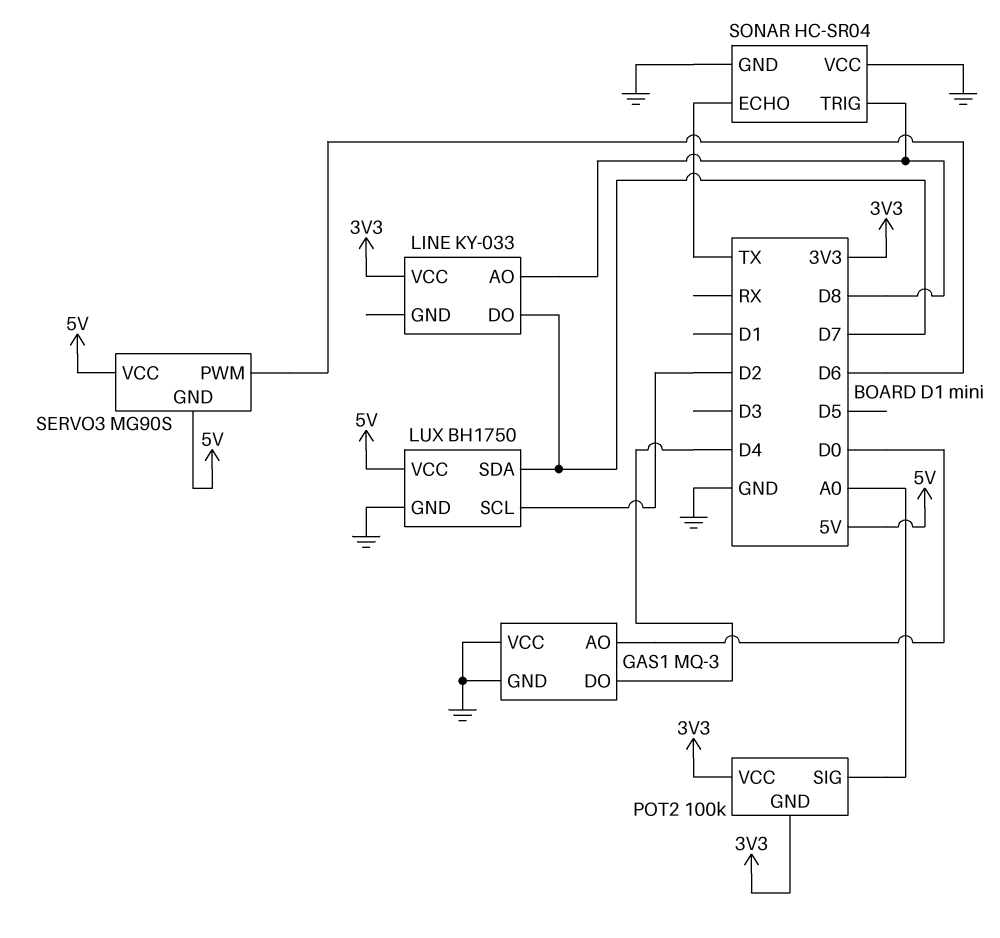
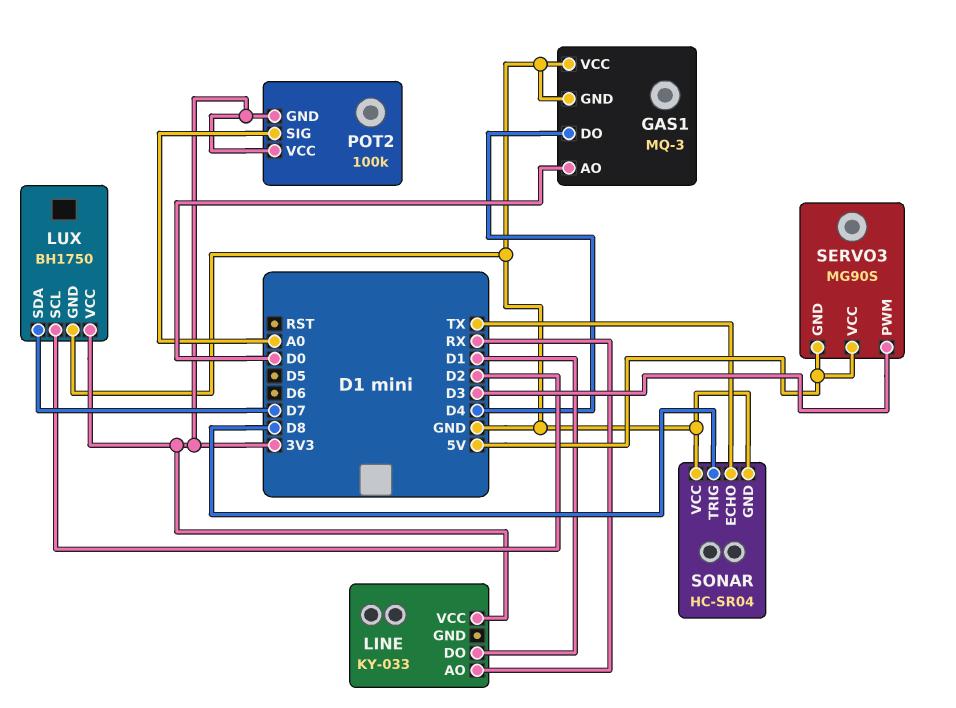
LINE pin AO: D8 -> RX
LINE pin DO: D7 -> D1
LUX pin VCC: 5V -> 3V3
SERVO3 pin PWM: D6 -> D3

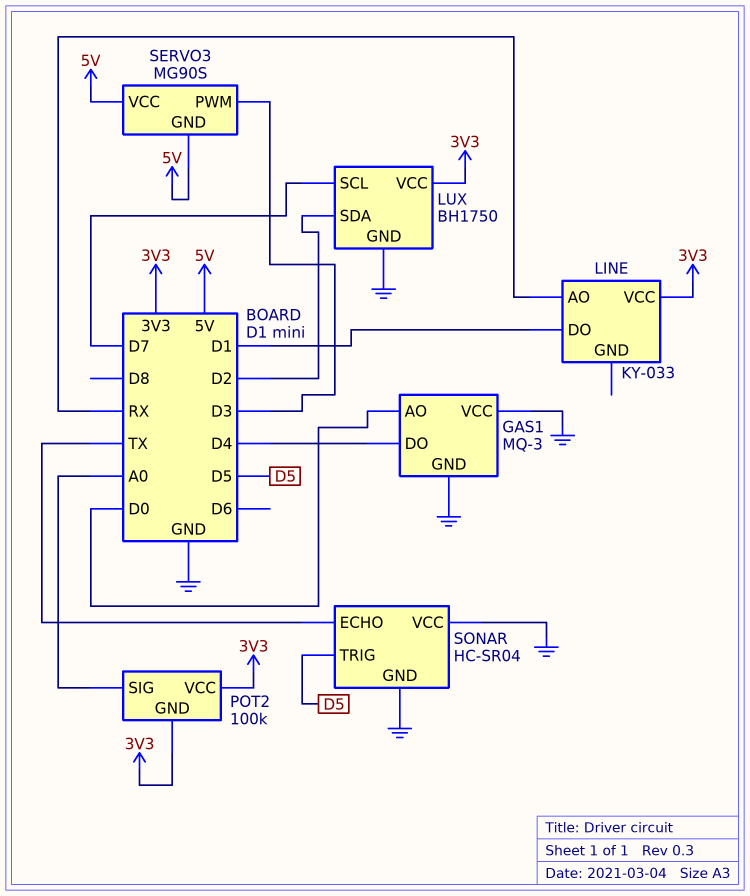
LUX pin SCL: D2 -> D7
LUX pin SDA: D7 -> D2
SONAR pin TRIG: D8 -> D5

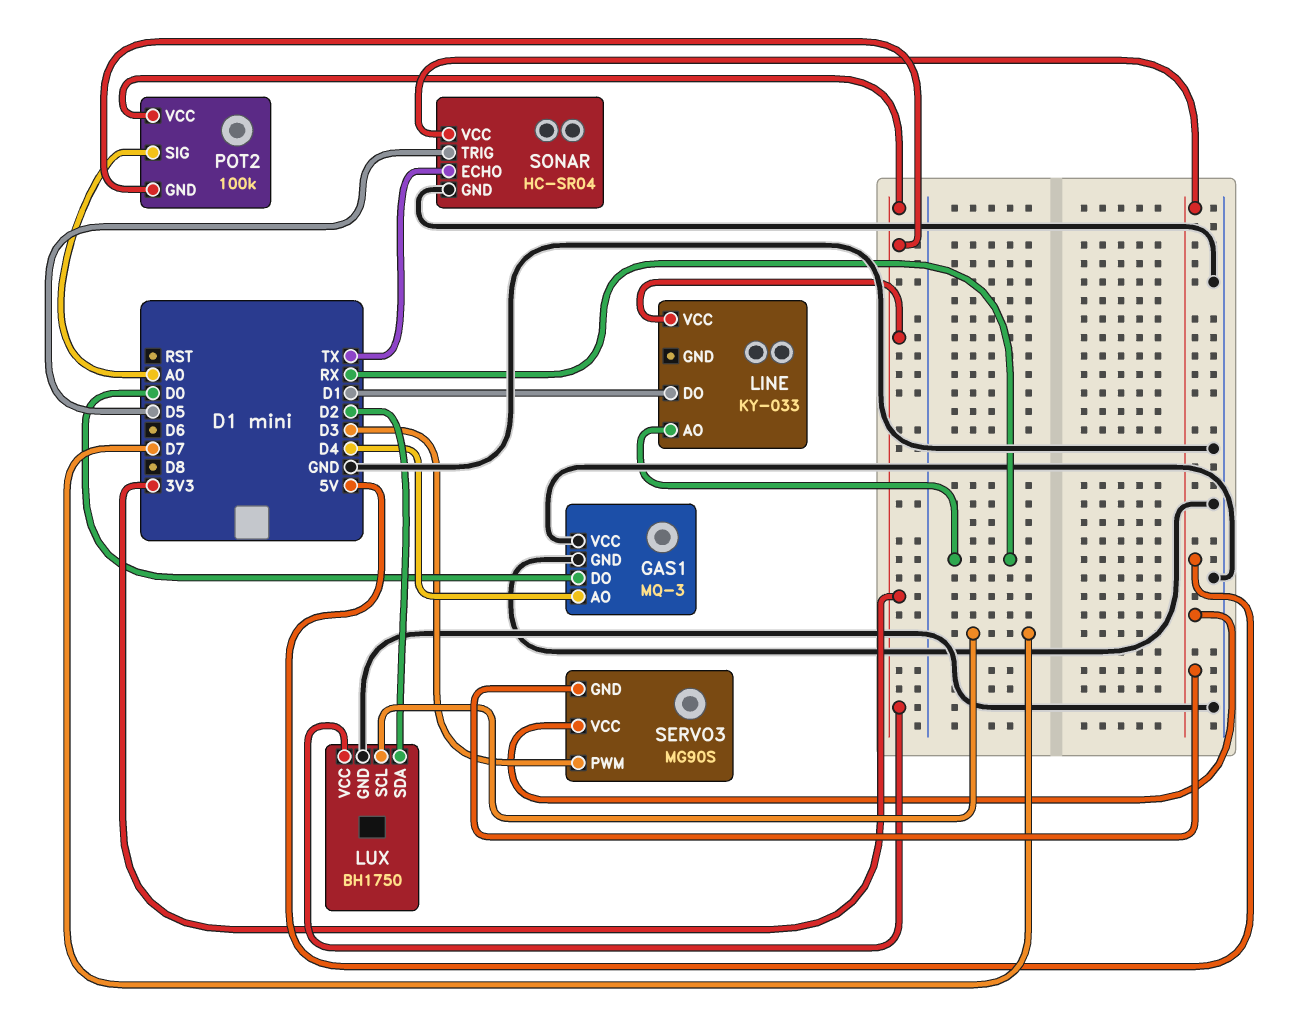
GAS1 pin AO: D0 -> D4
GAS1 pin DO: D4 -> D0
SONAR pin VCC: GND -> 5V

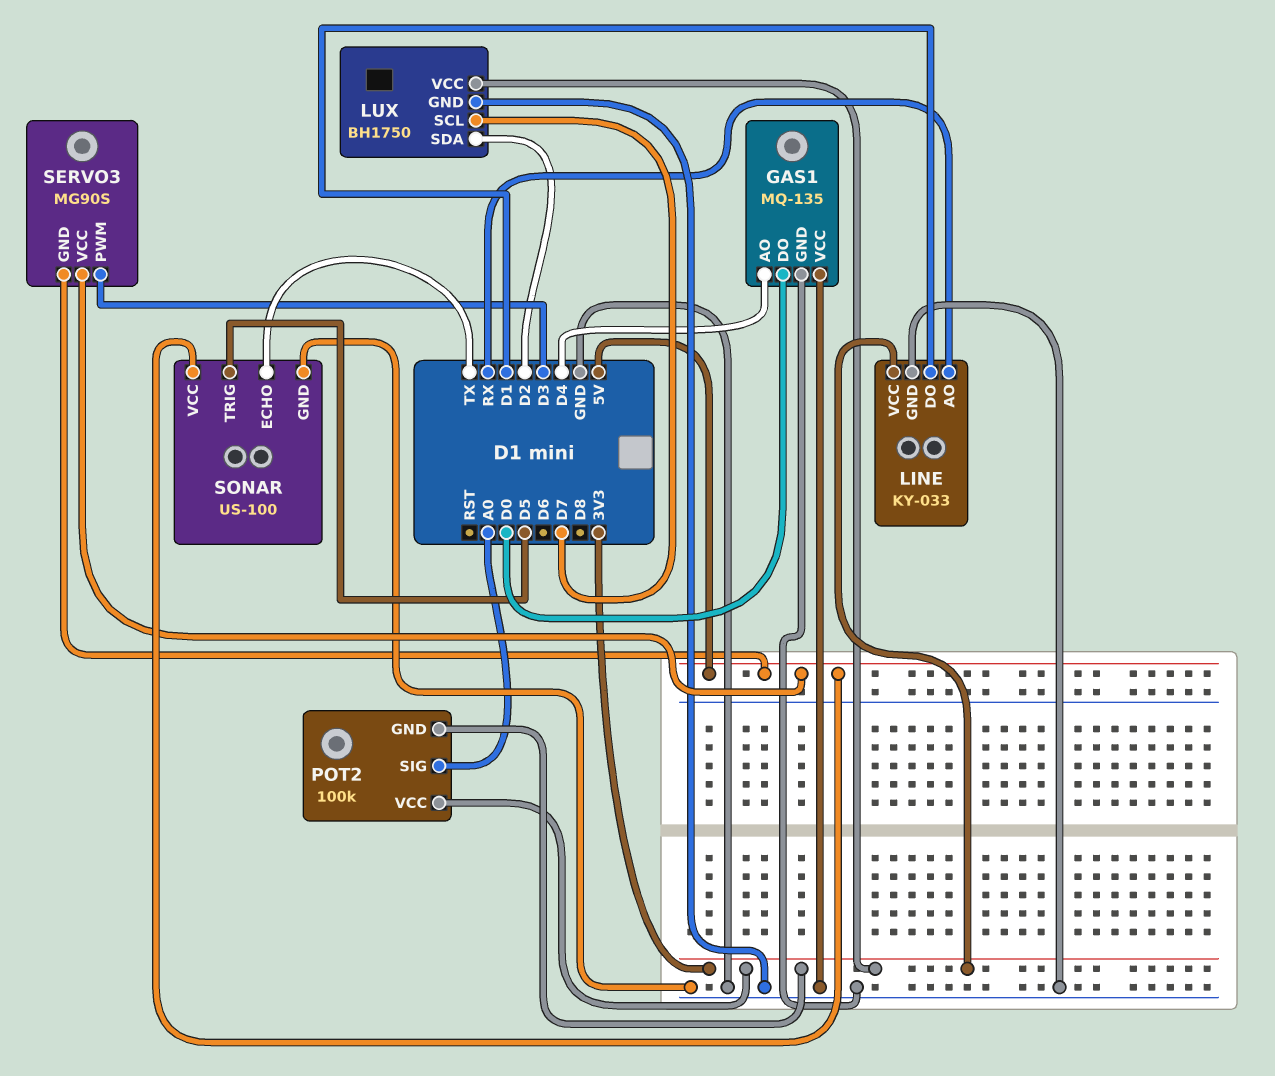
GAS1: MQ-3 -> MQ-135
LINE pin GND: none -> GND
SONAR: HC-SR04 -> US-100

